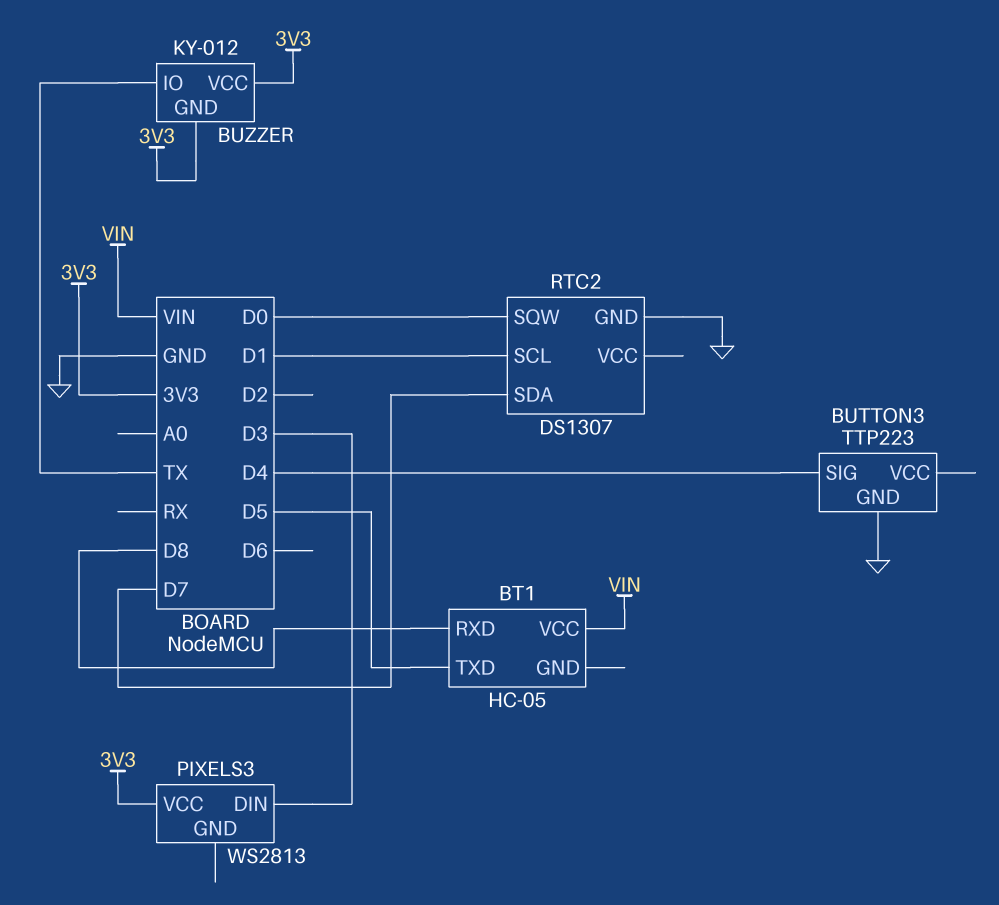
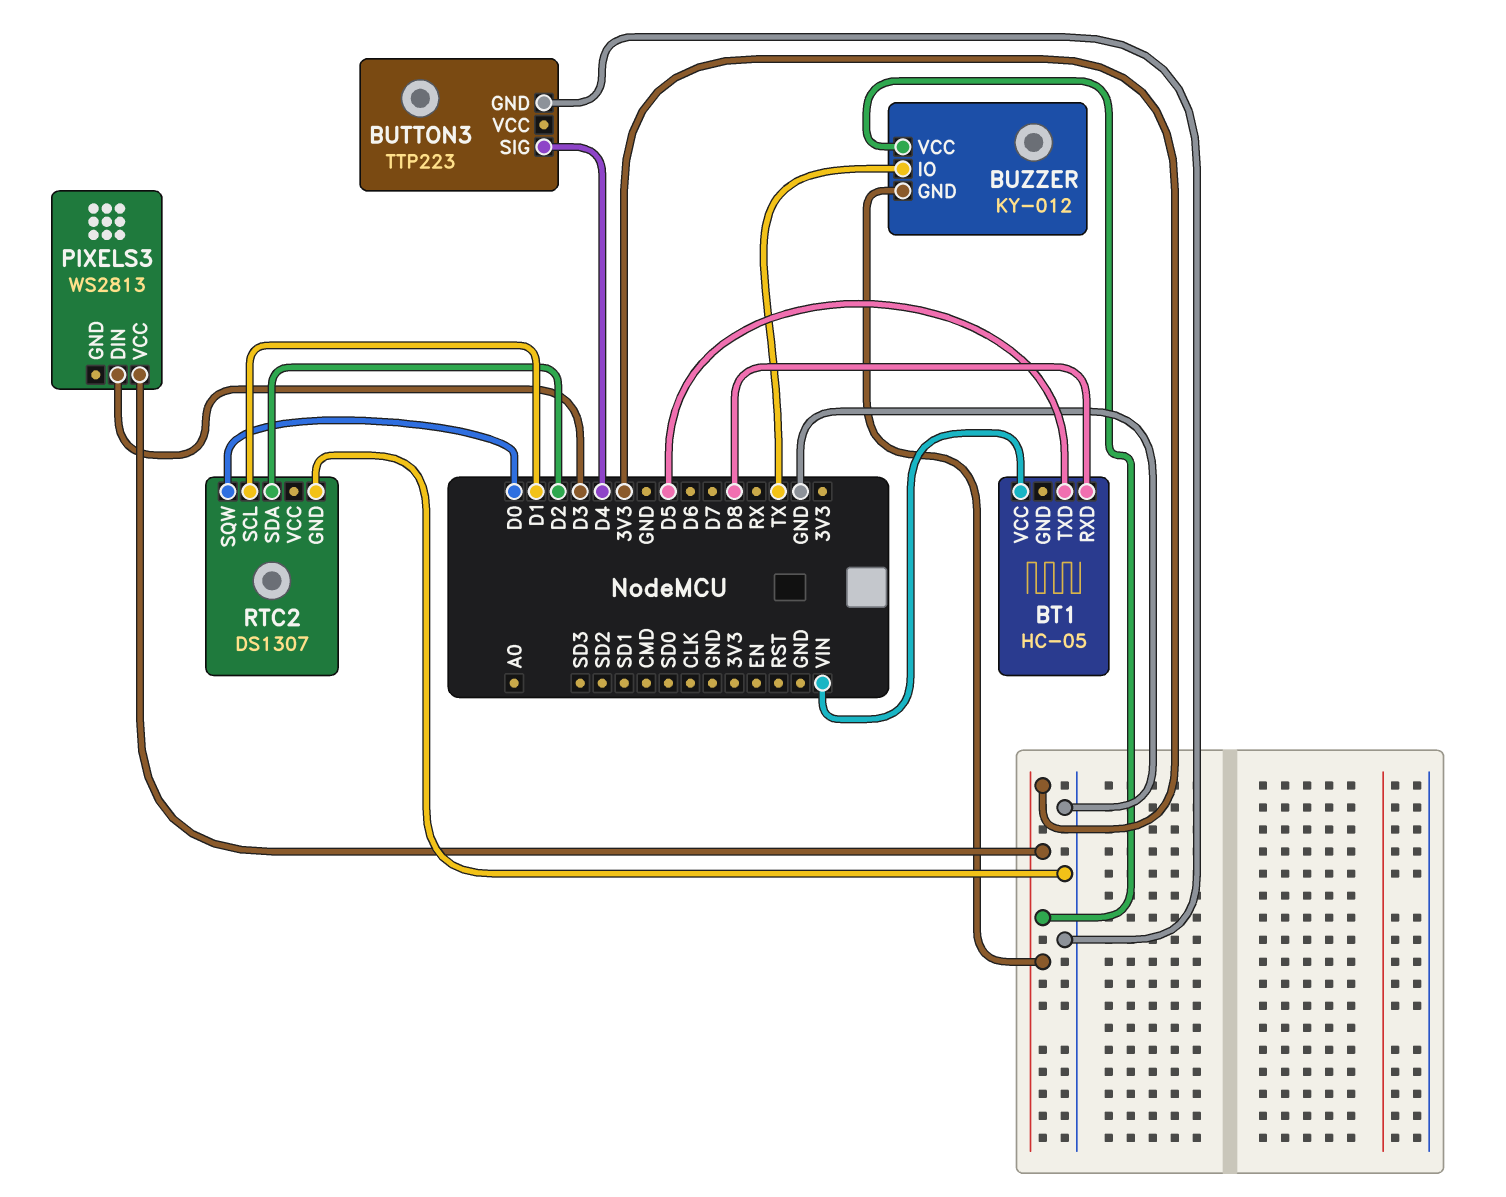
RTC2 pin SDA: D7 -> D2

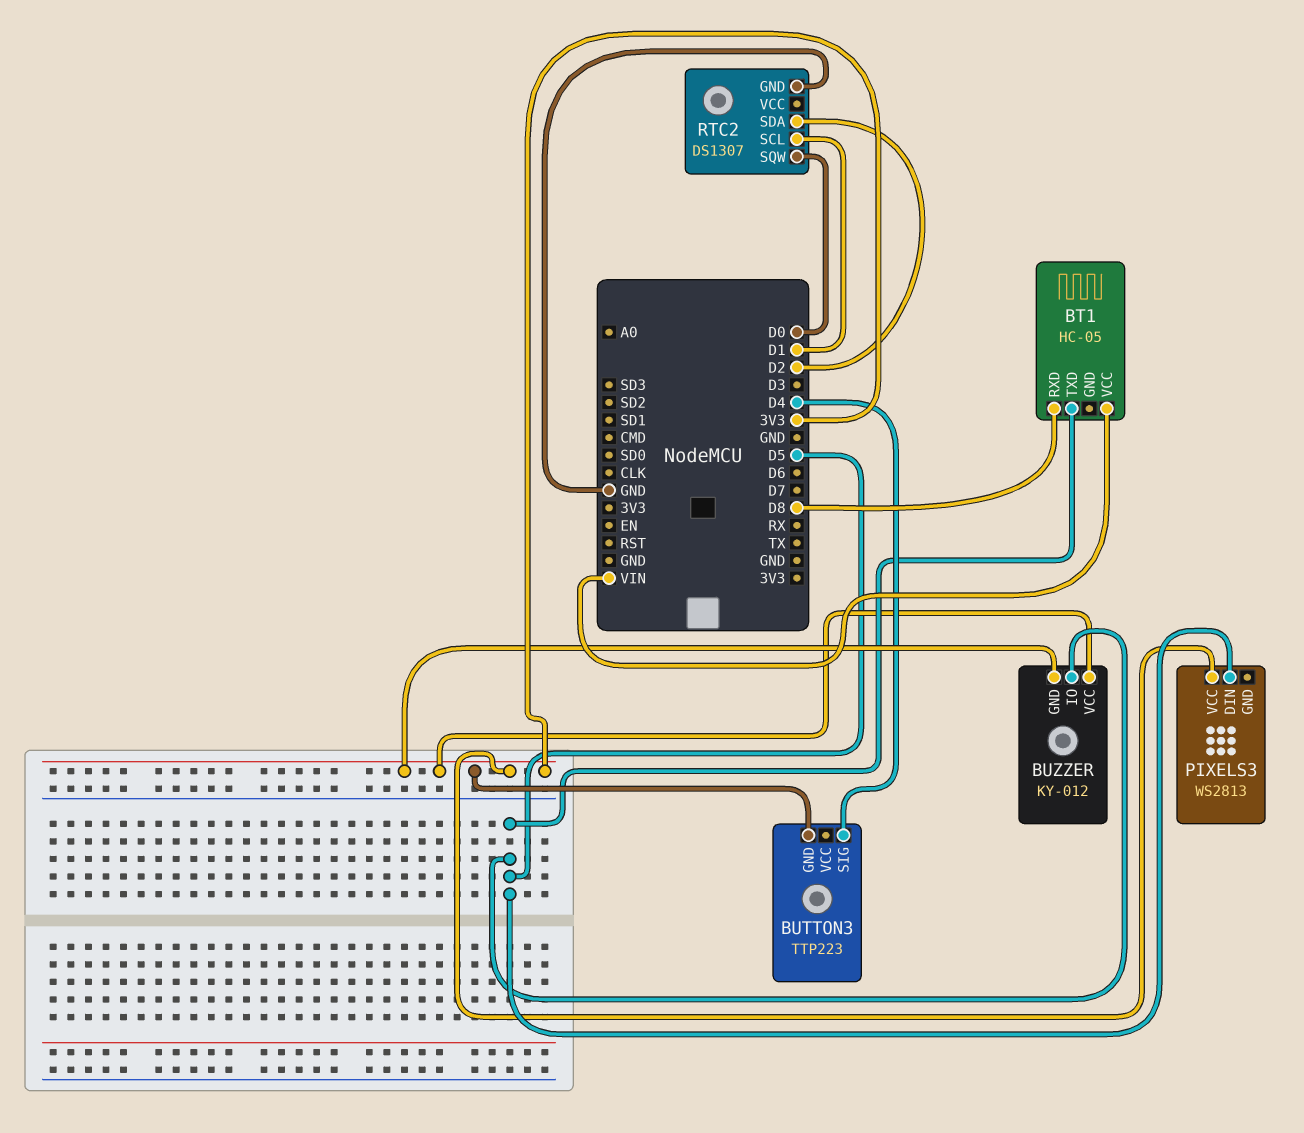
BUTTON3 pin GND: GND -> 3V3
BUZZER pin IO: TX -> D5
PIXELS3 pin DIN: D3 -> D5

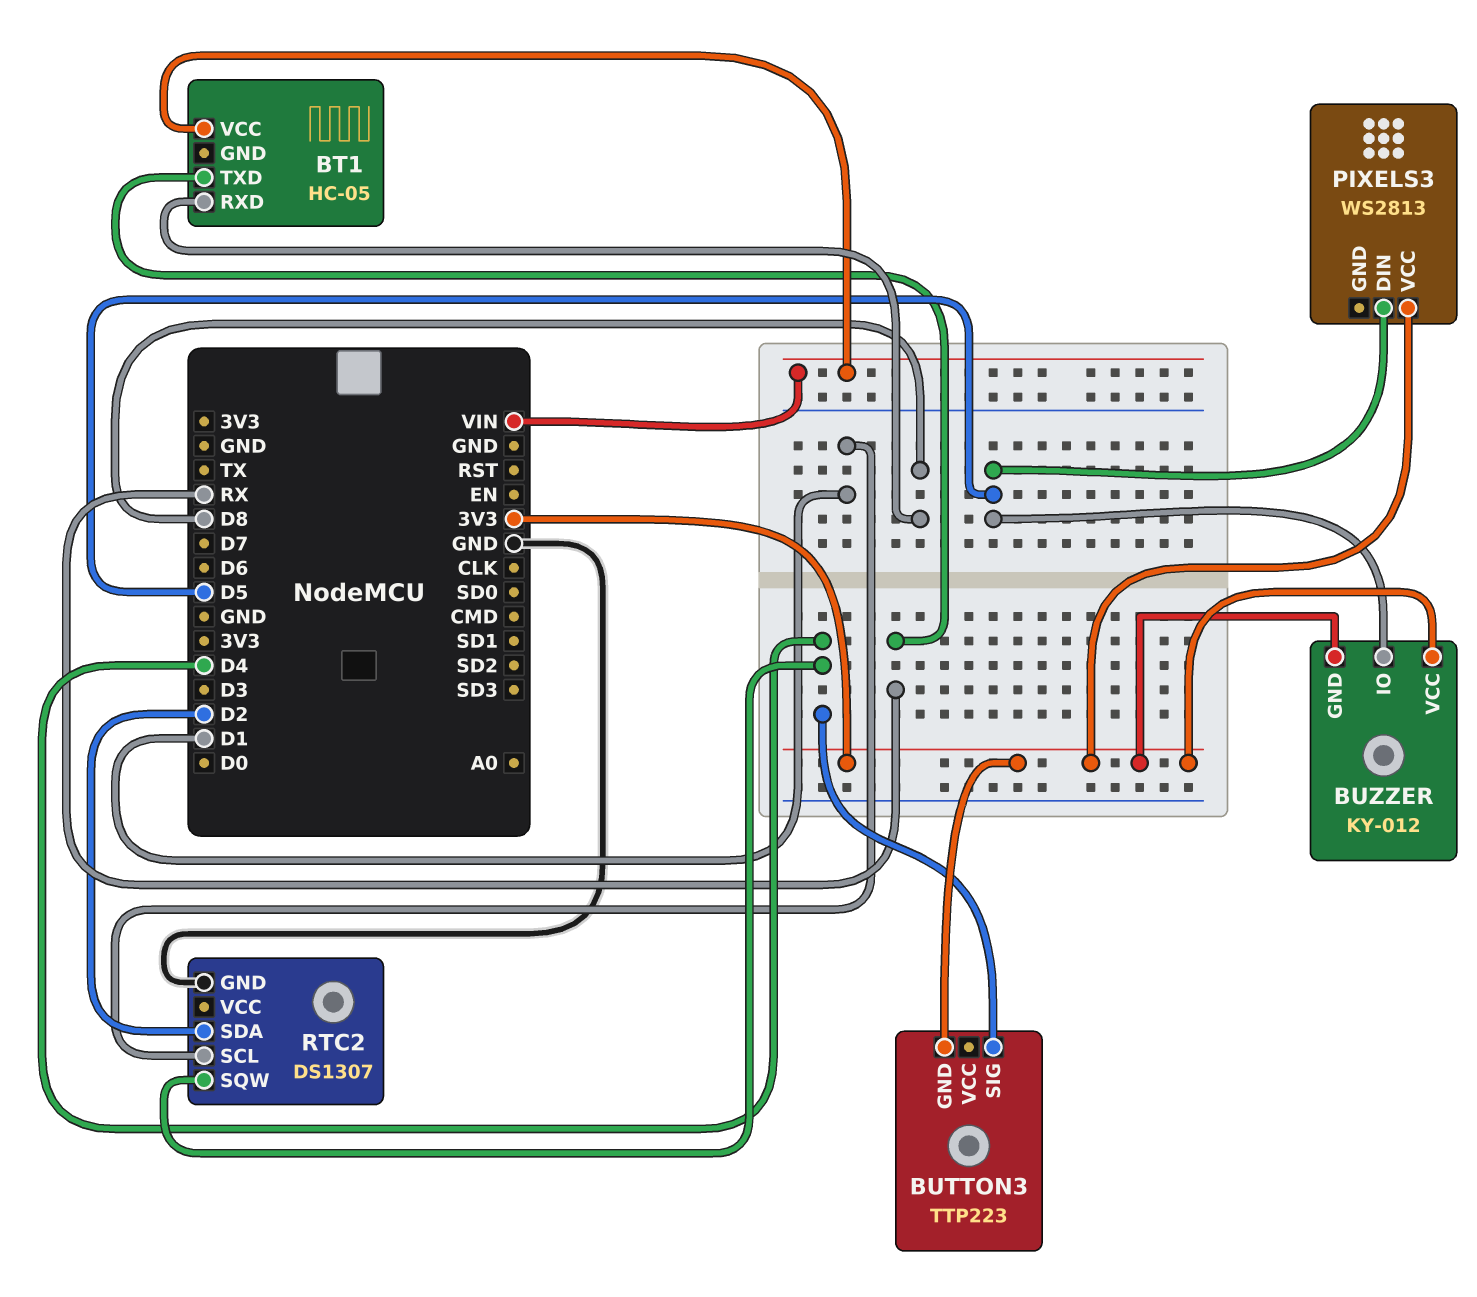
BT1 pin TXD: D5 -> RX
RTC2 pin SQW: D0 -> D4

